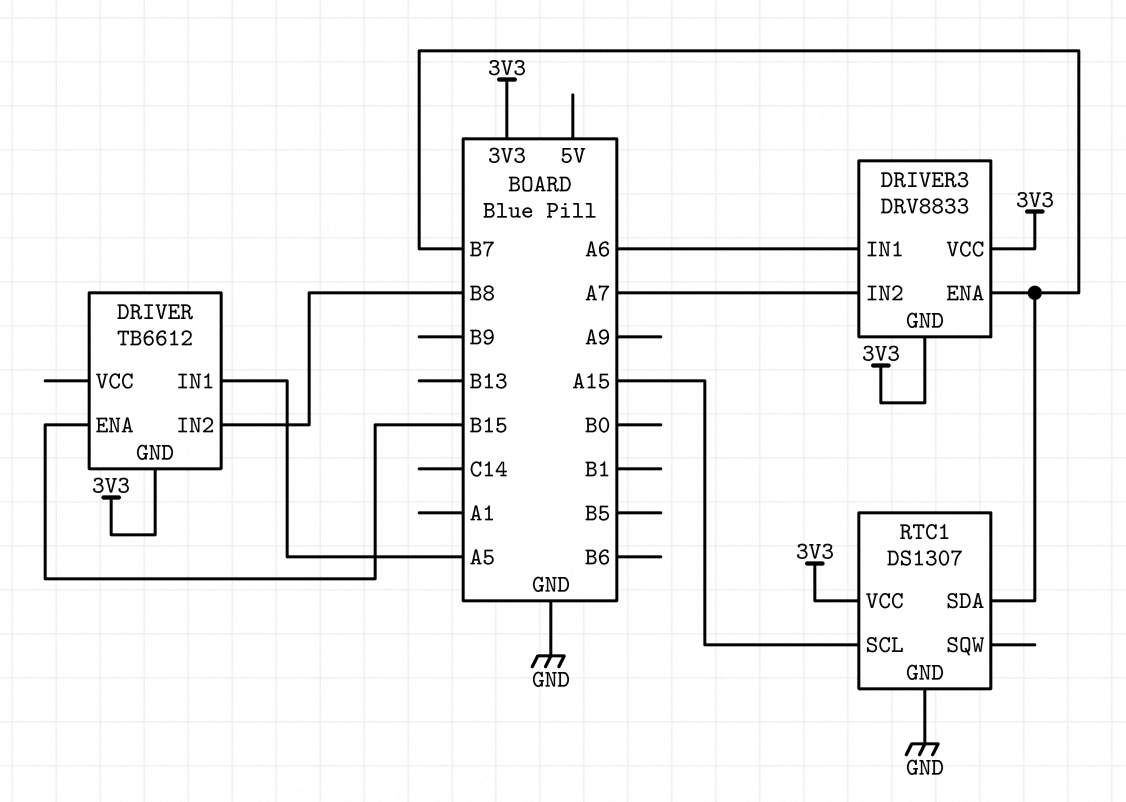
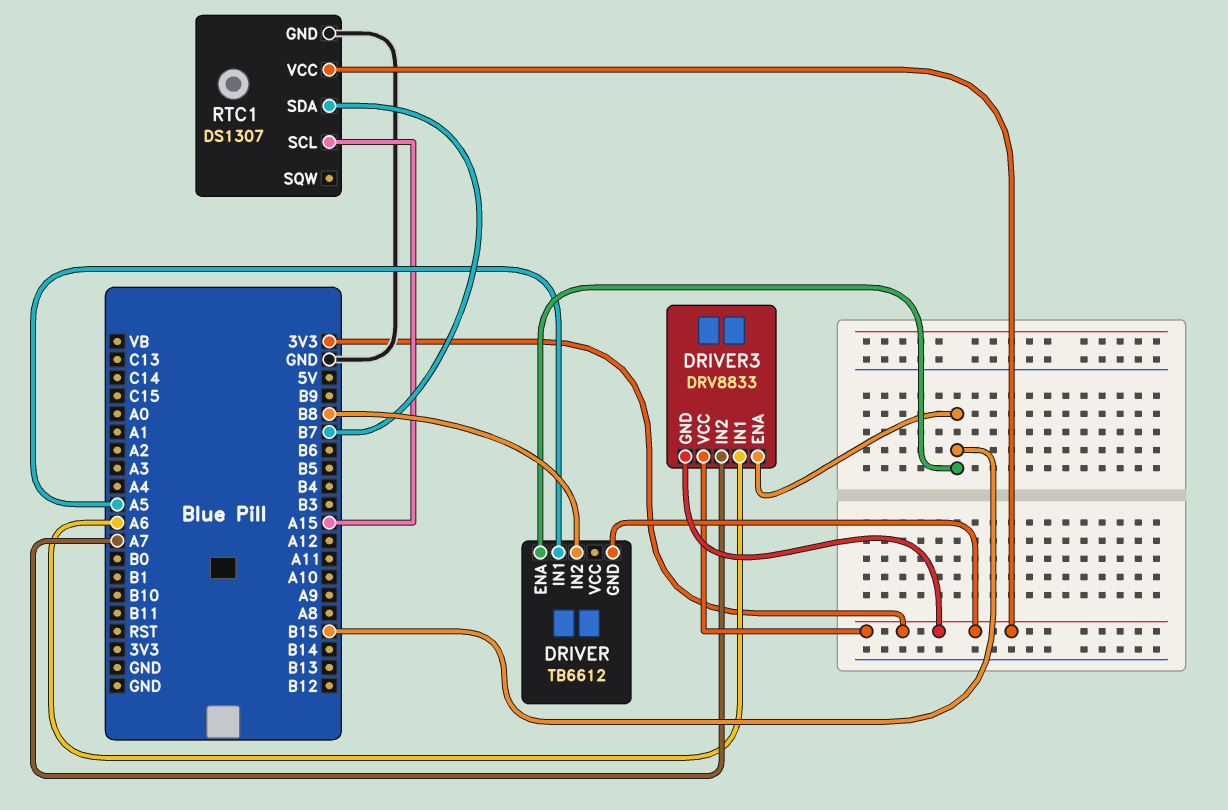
DRIVER3 pin ENA: B7 -> B15

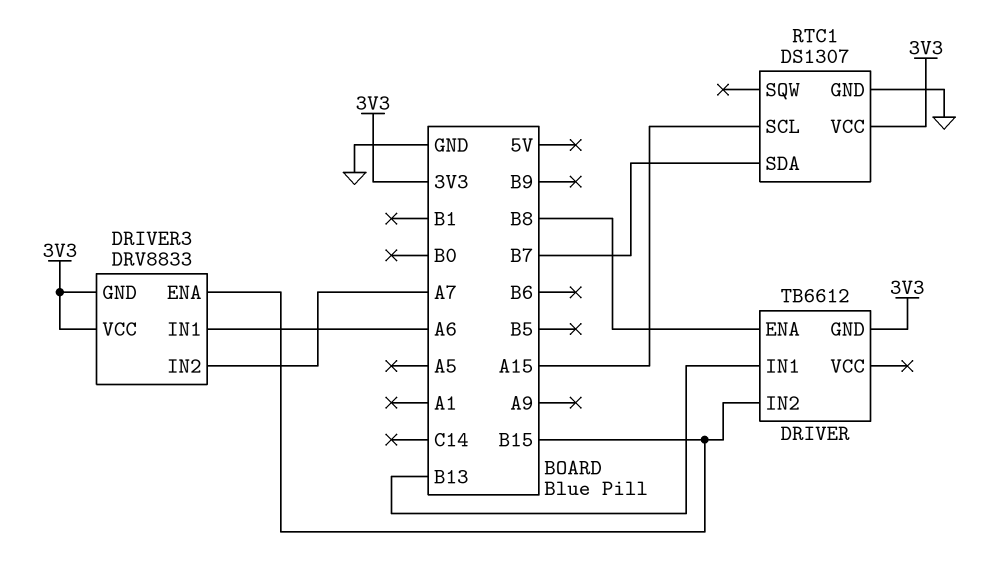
DRIVER pin ENA: B15 -> B8
DRIVER pin IN1: A5 -> B13
DRIVER pin IN2: B8 -> B15

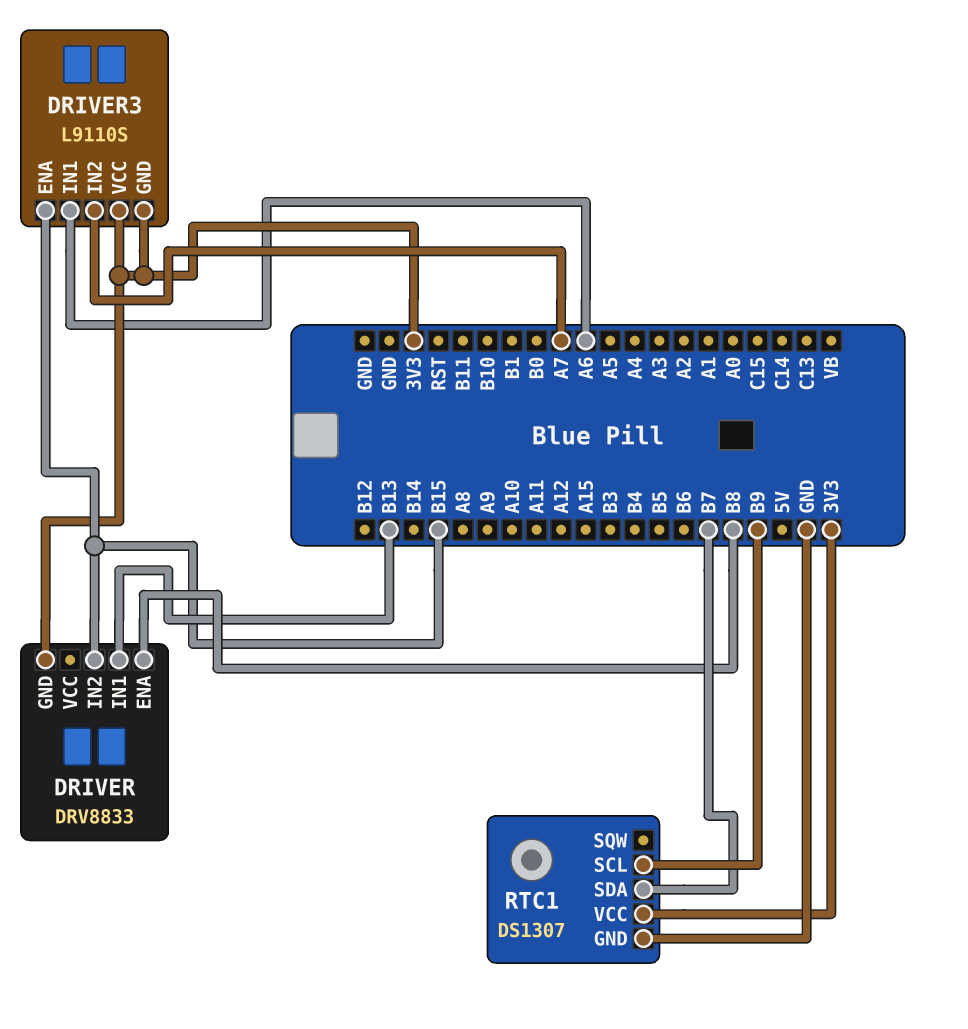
DRIVER: TB6612 -> DRV8833
DRIVER3: DRV8833 -> L9110S
RTC1 pin SCL: A15 -> B9

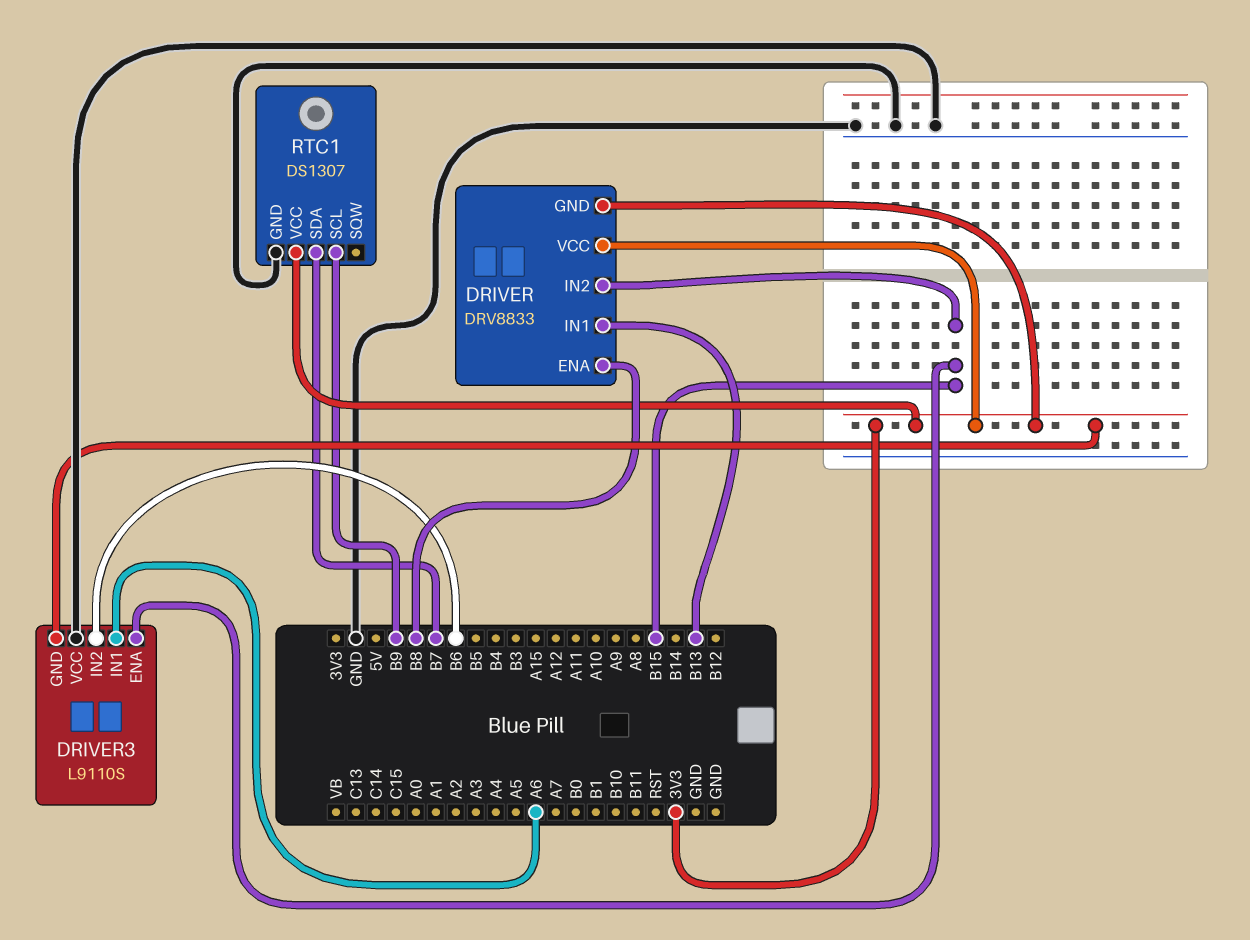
DRIVER pin VCC: none -> 3V3
DRIVER3 pin IN2: A7 -> B6
DRIVER3 pin VCC: 3V3 -> GND

